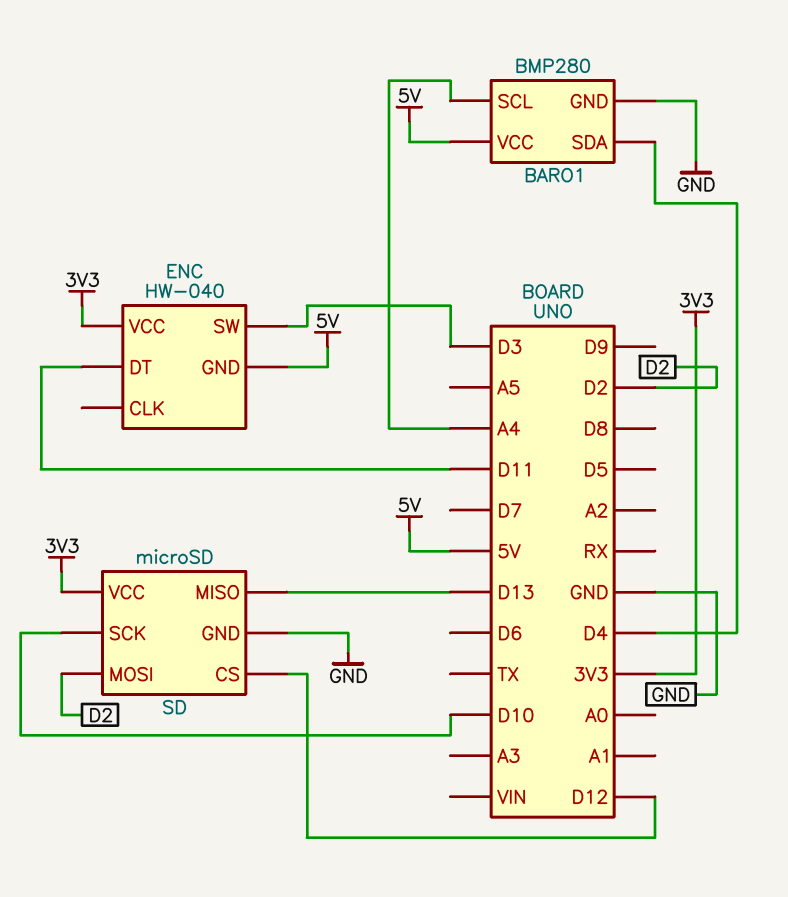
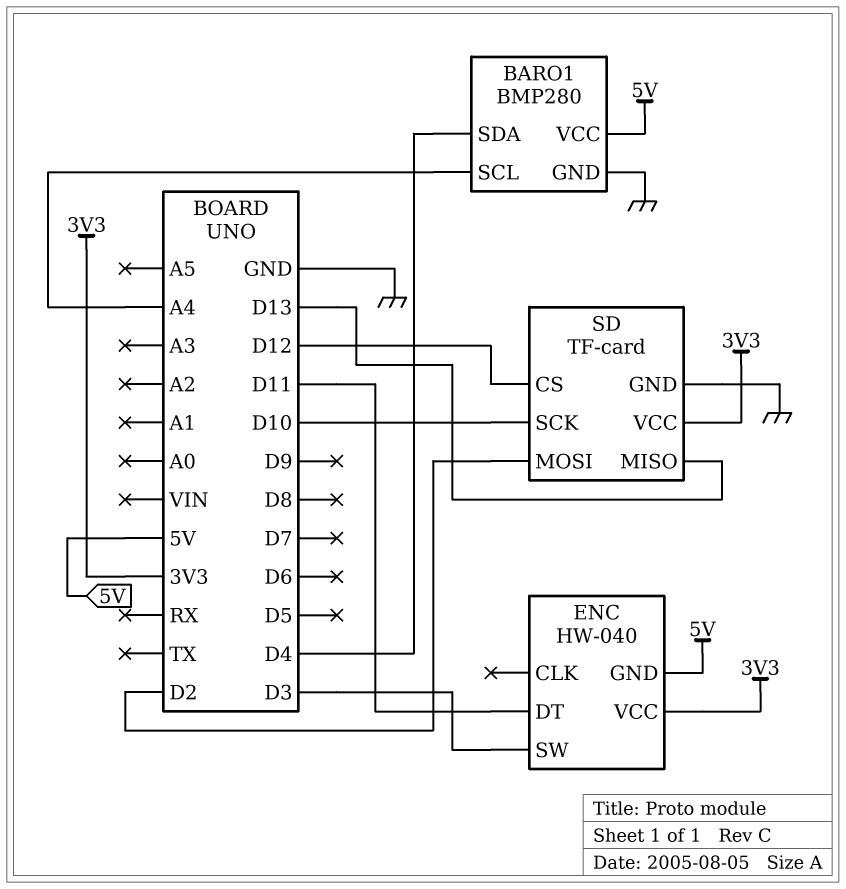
SD: microSD -> TF-card

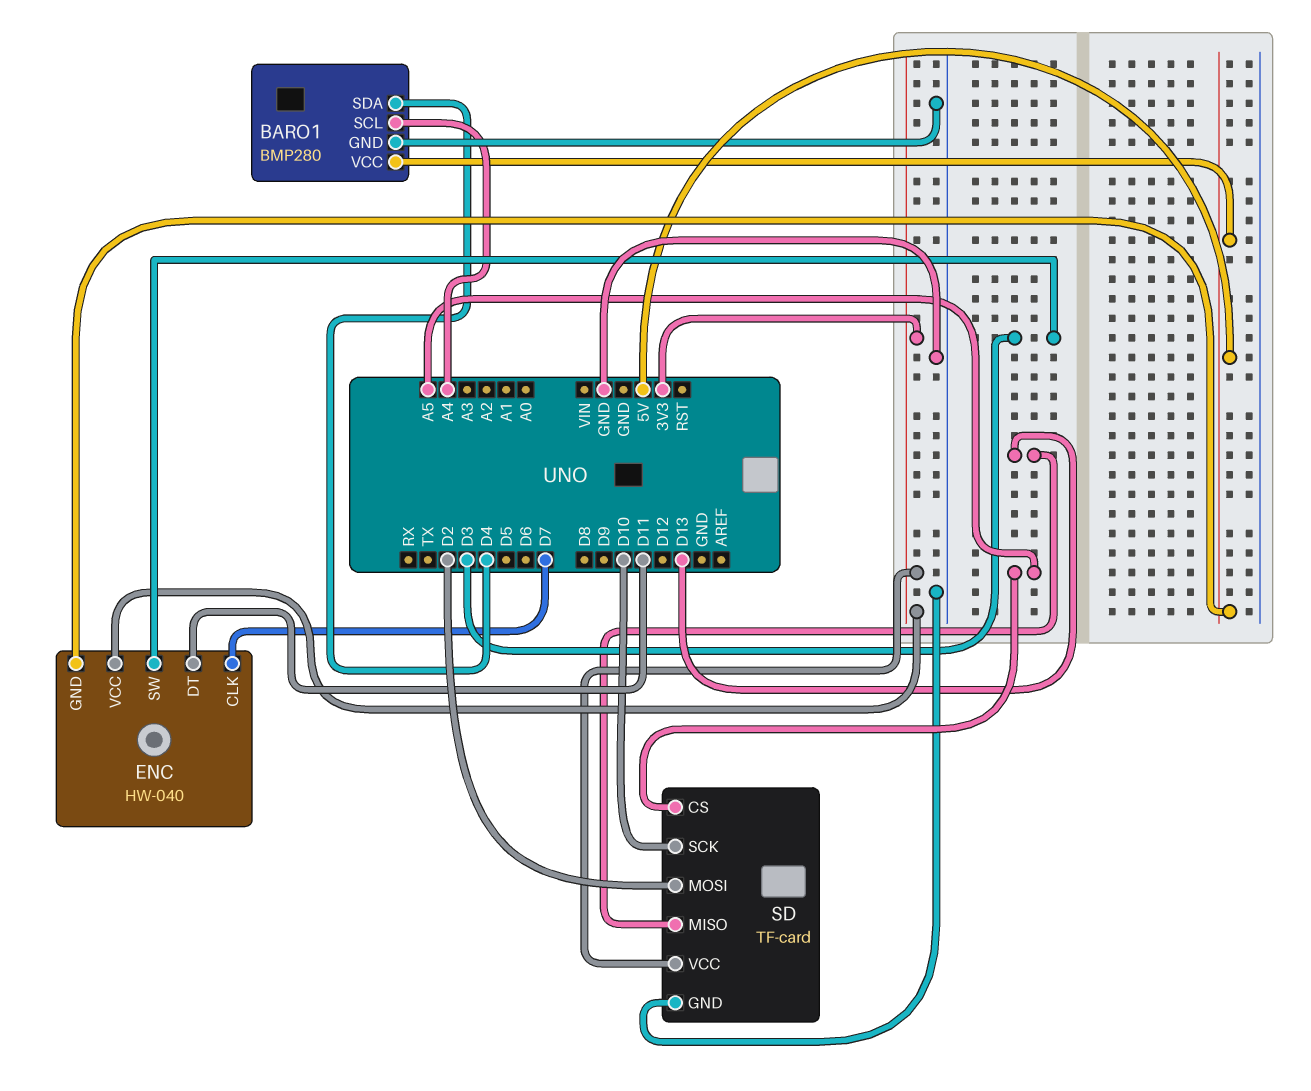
ENC pin CLK: none -> D7
SD pin CS: D12 -> A5

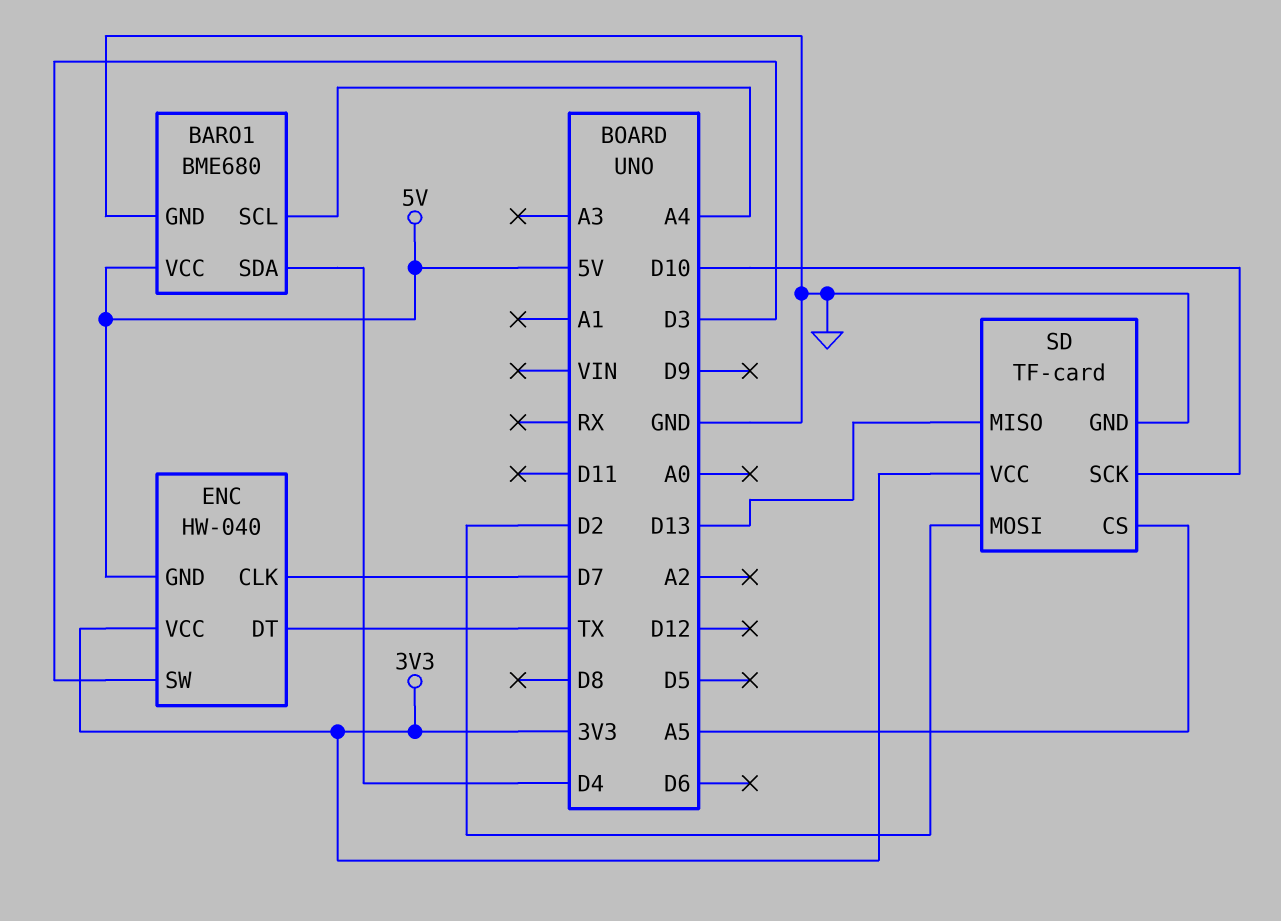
BARO1: BMP280 -> BME680
ENC pin DT: D11 -> TX

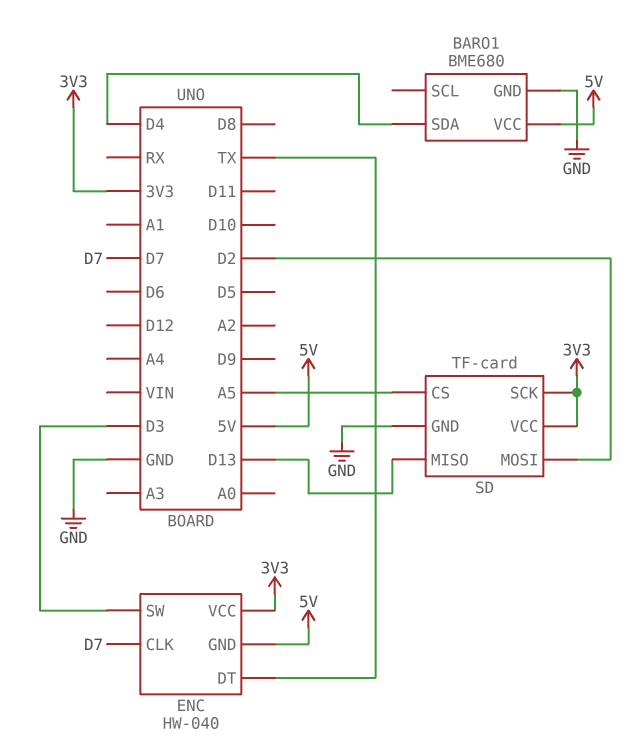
BARO1 pin SCL: A4 -> none
SD pin SCK: D10 -> 3V3

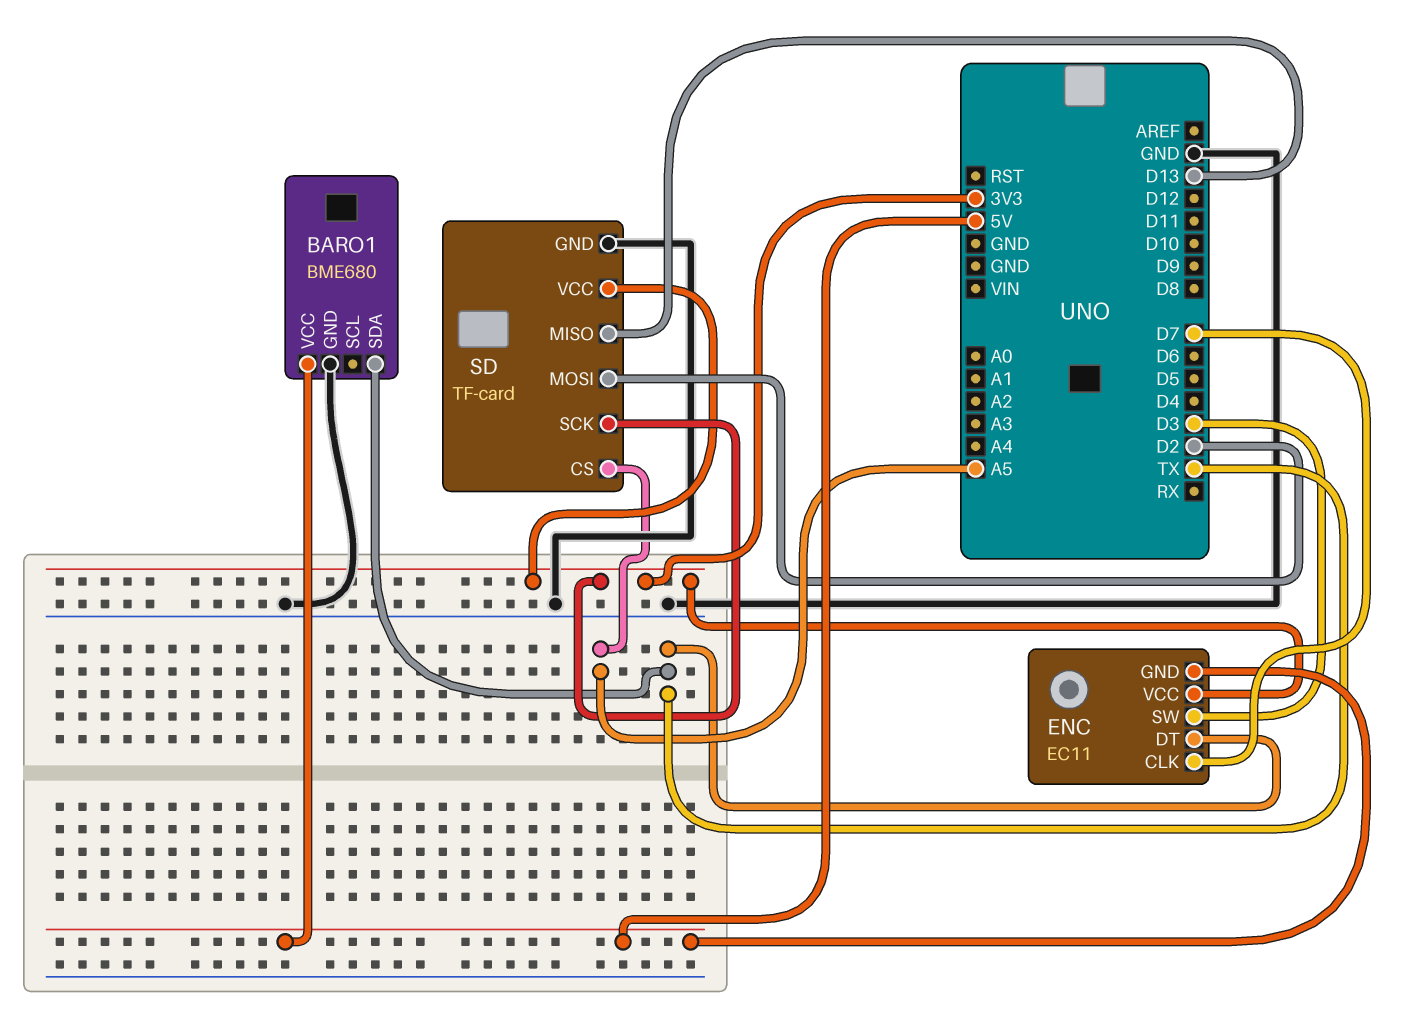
BARO1 pin SDA: D4 -> TX
ENC: HW-040 -> EC11

